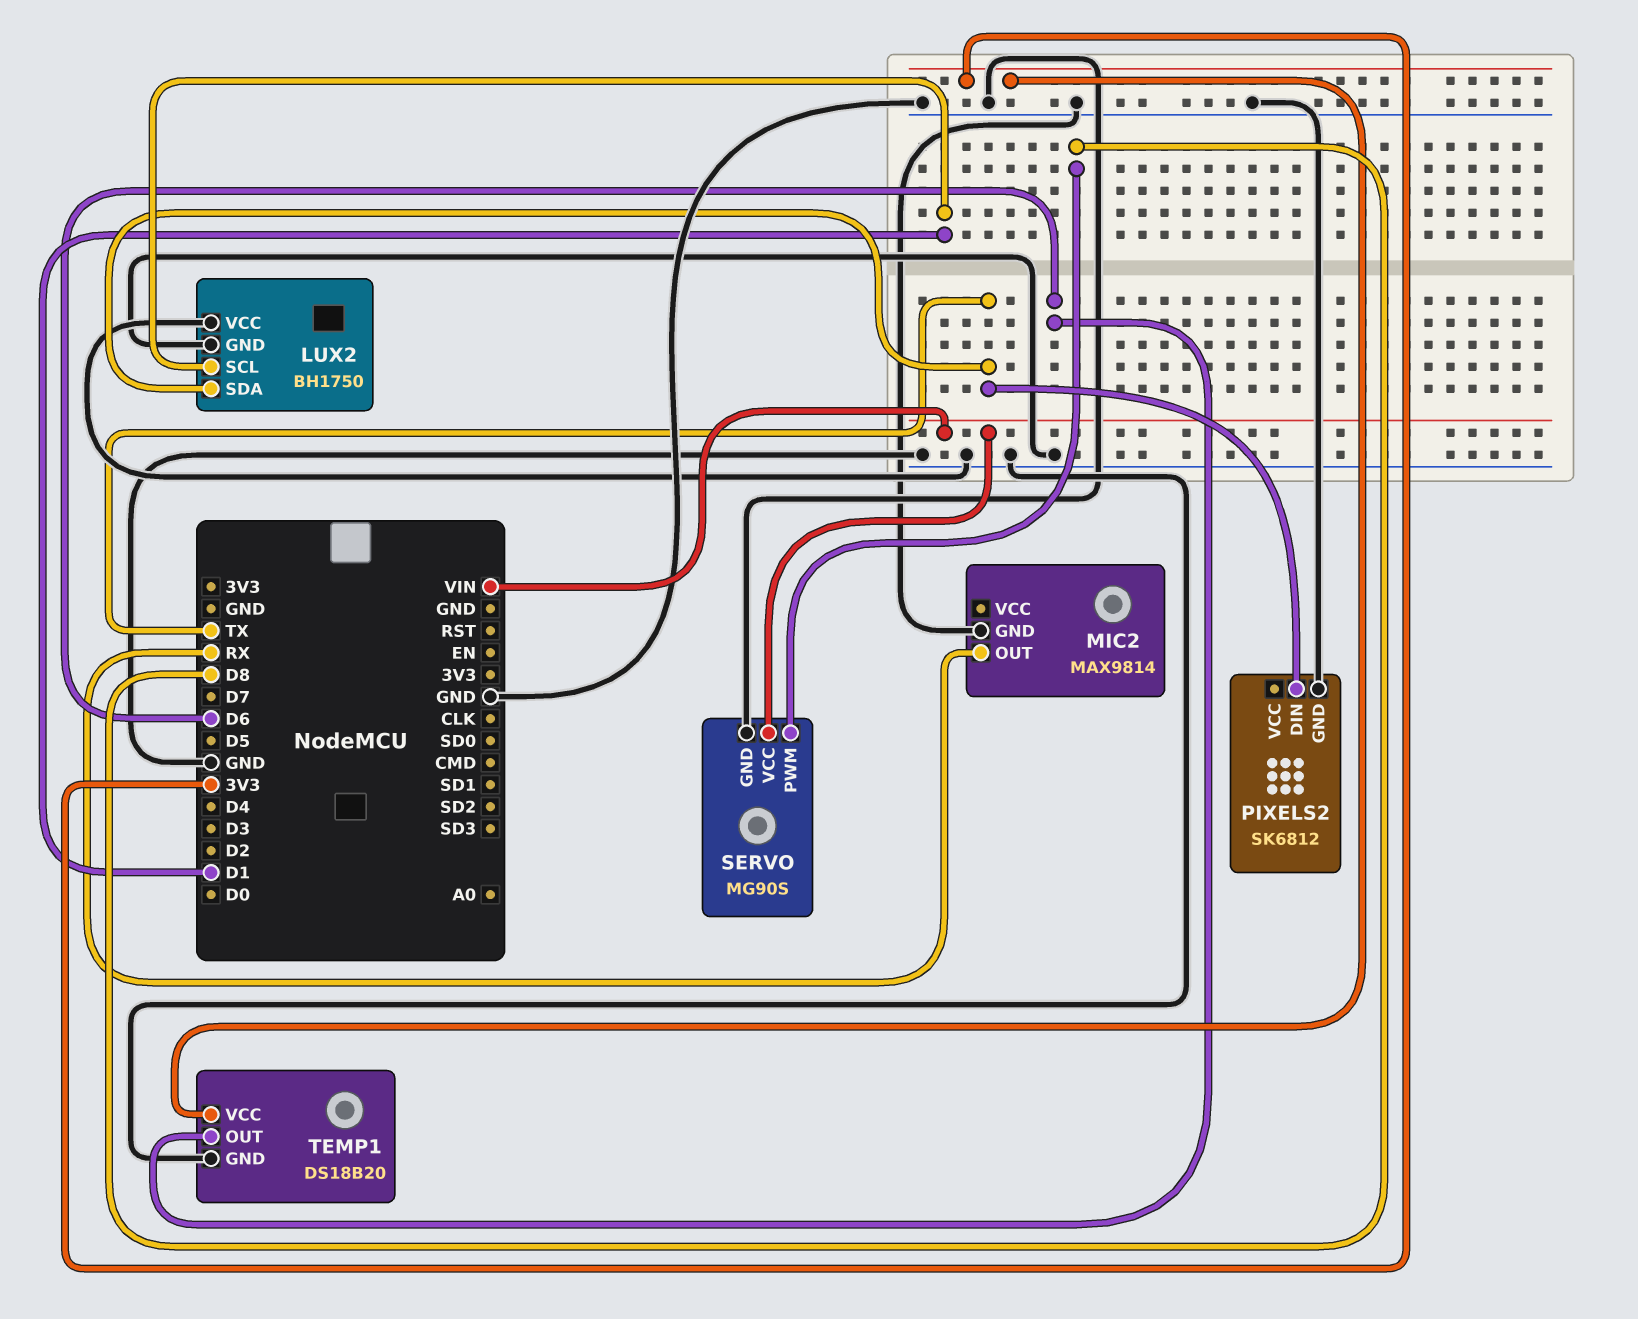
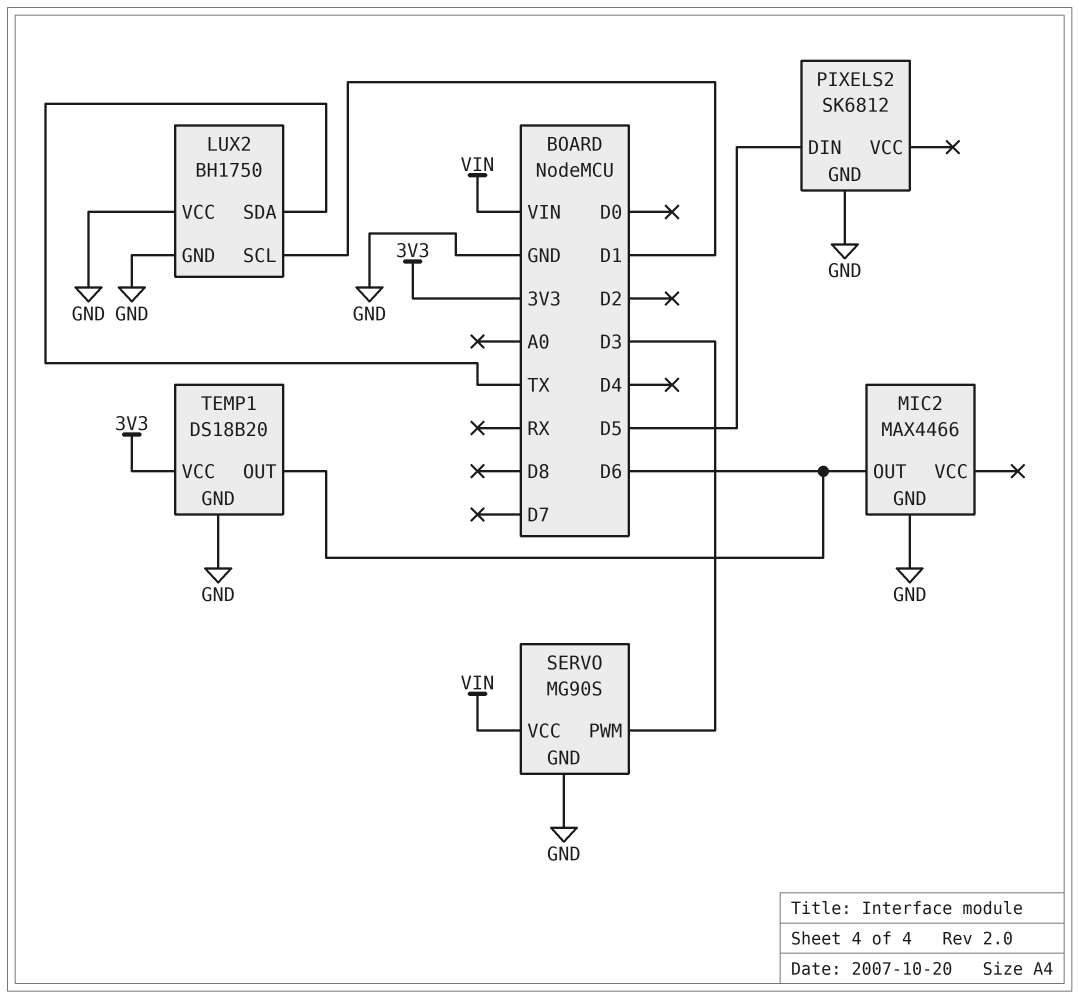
MIC2: MAX9814 -> MAX4466
MIC2 pin OUT: RX -> D6
PIXELS2 pin DIN: TX -> D5
SERVO pin PWM: D8 -> D3

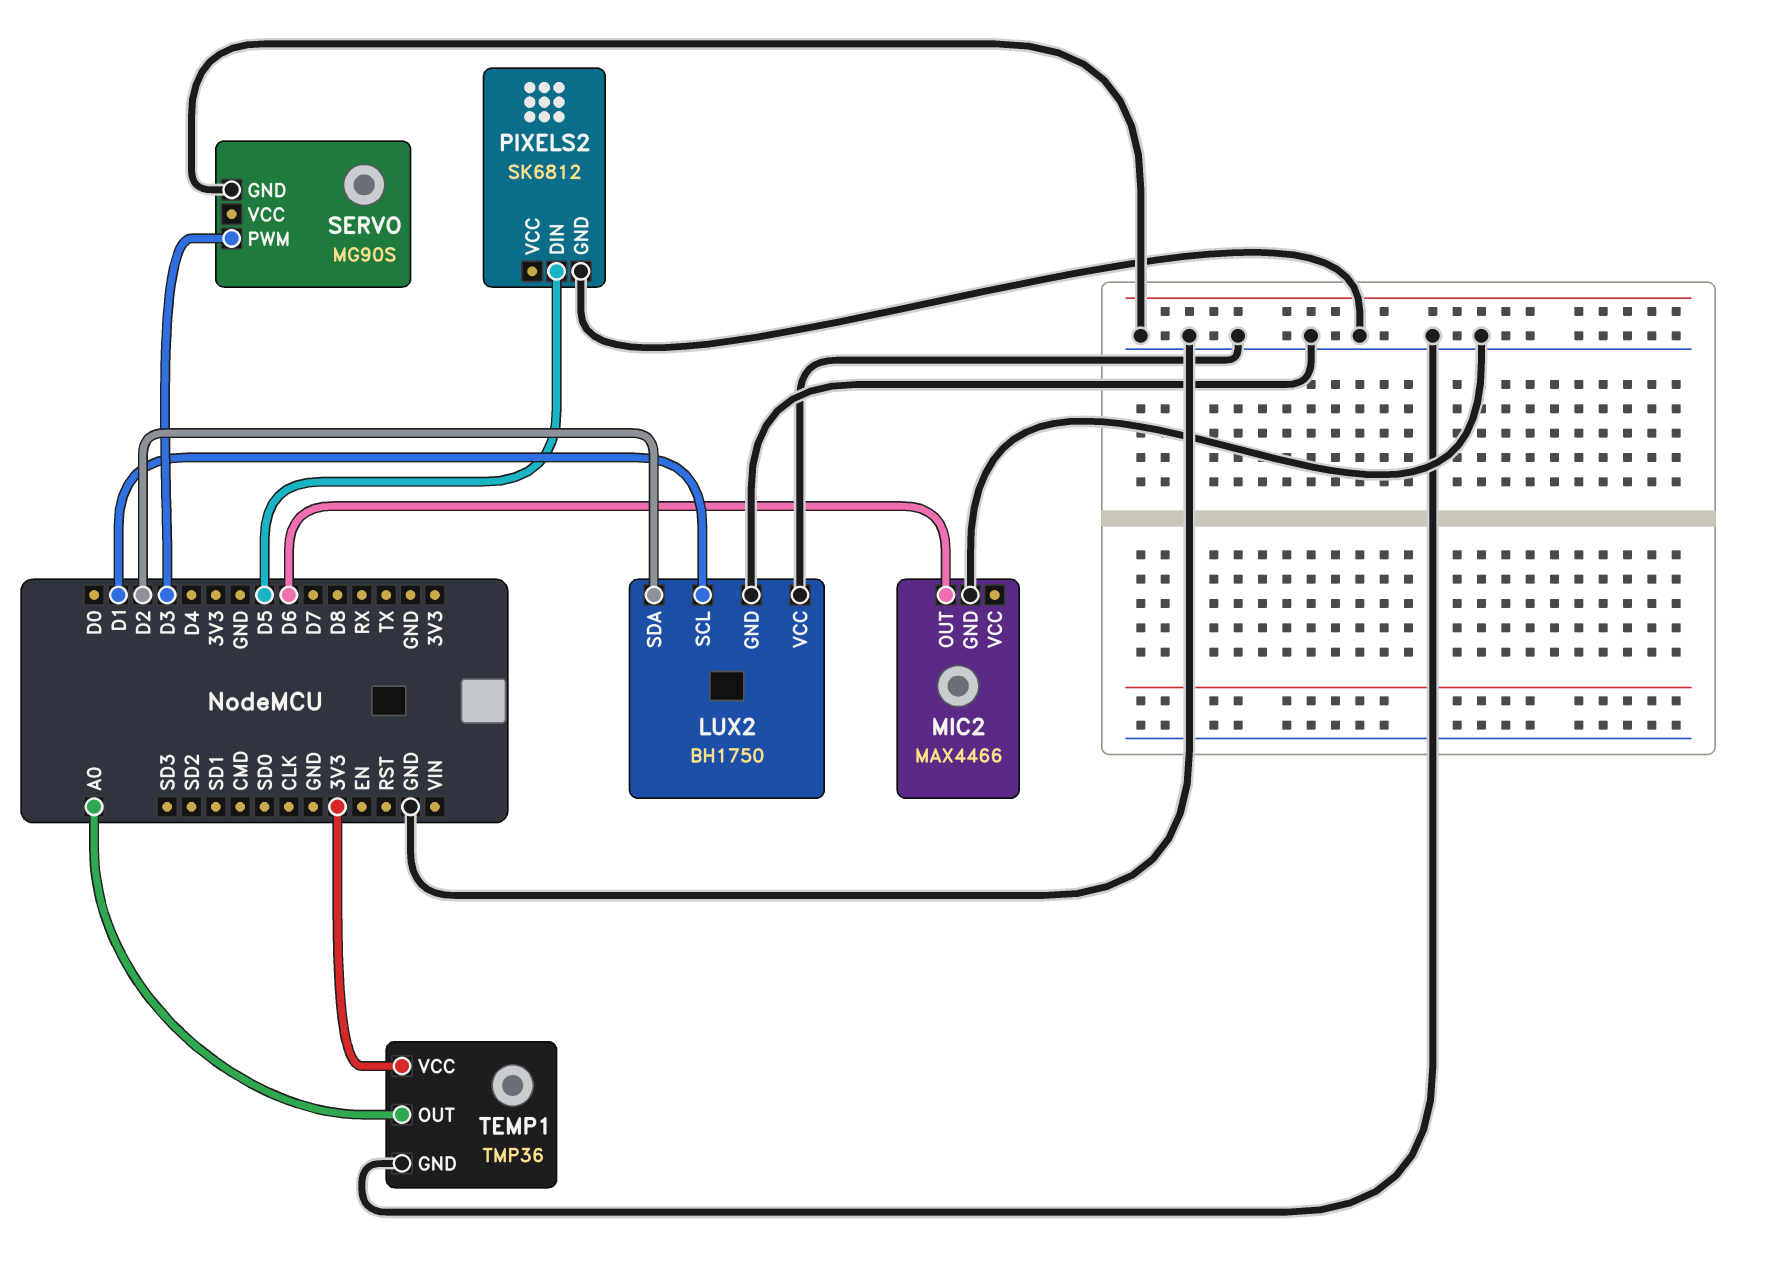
LUX2 pin SDA: TX -> D2
SERVO pin VCC: VIN -> none
TEMP1: DS18B20 -> TMP36
TEMP1 pin OUT: D6 -> A0

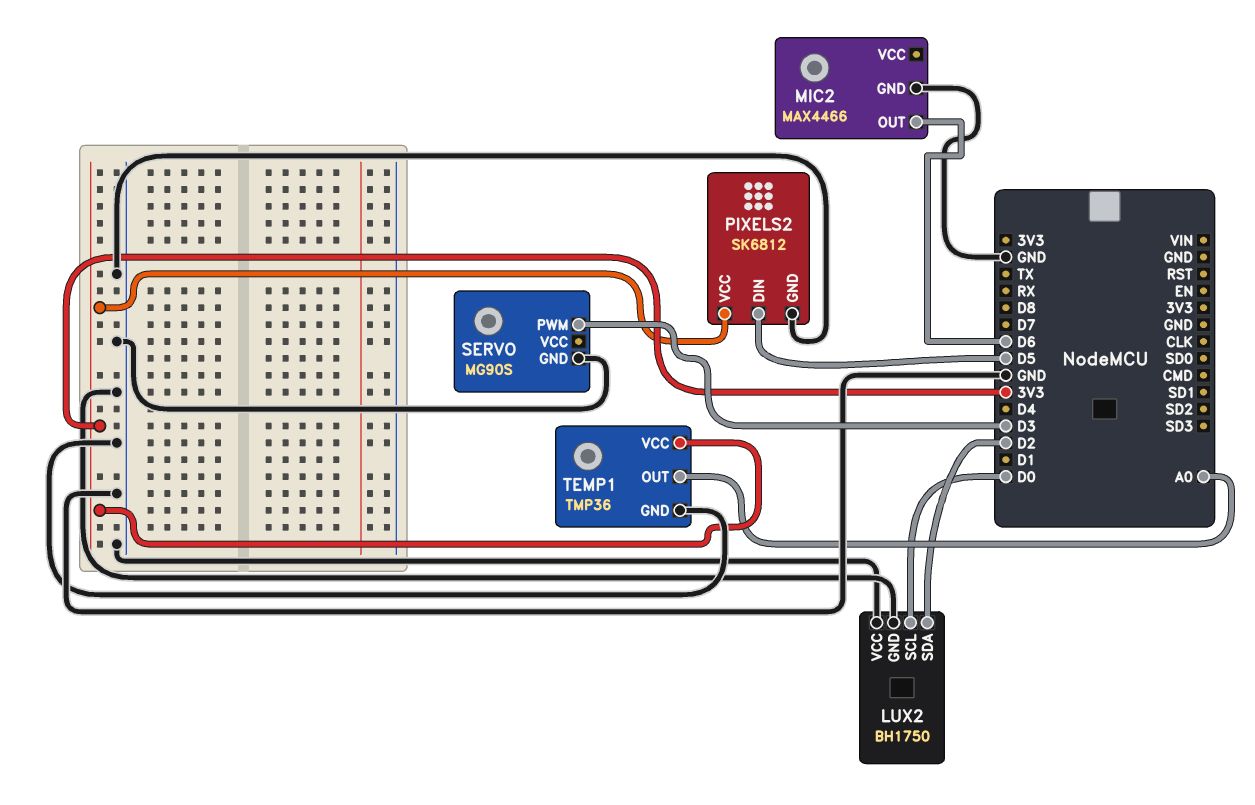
LUX2 pin SCL: D1 -> D0
PIXELS2 pin VCC: none -> 3V3

